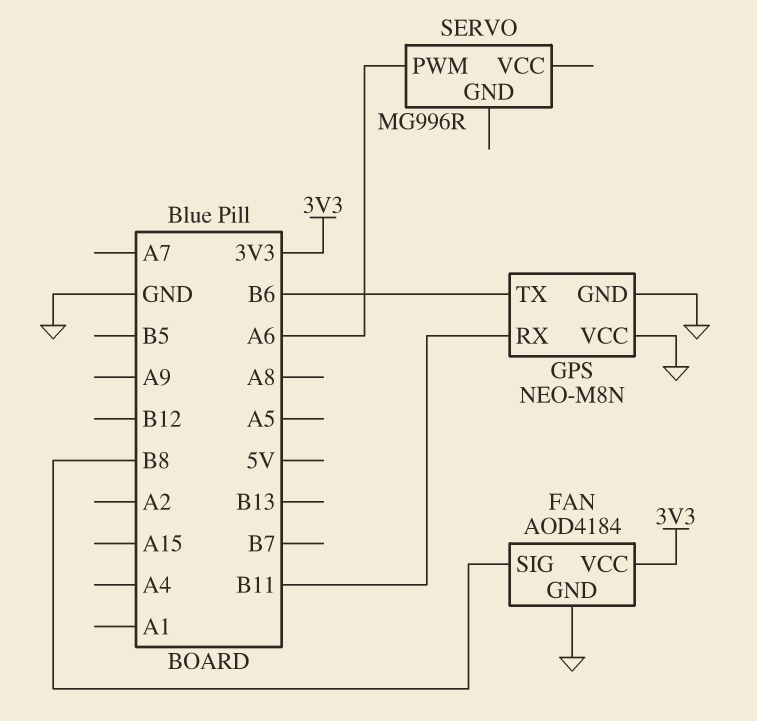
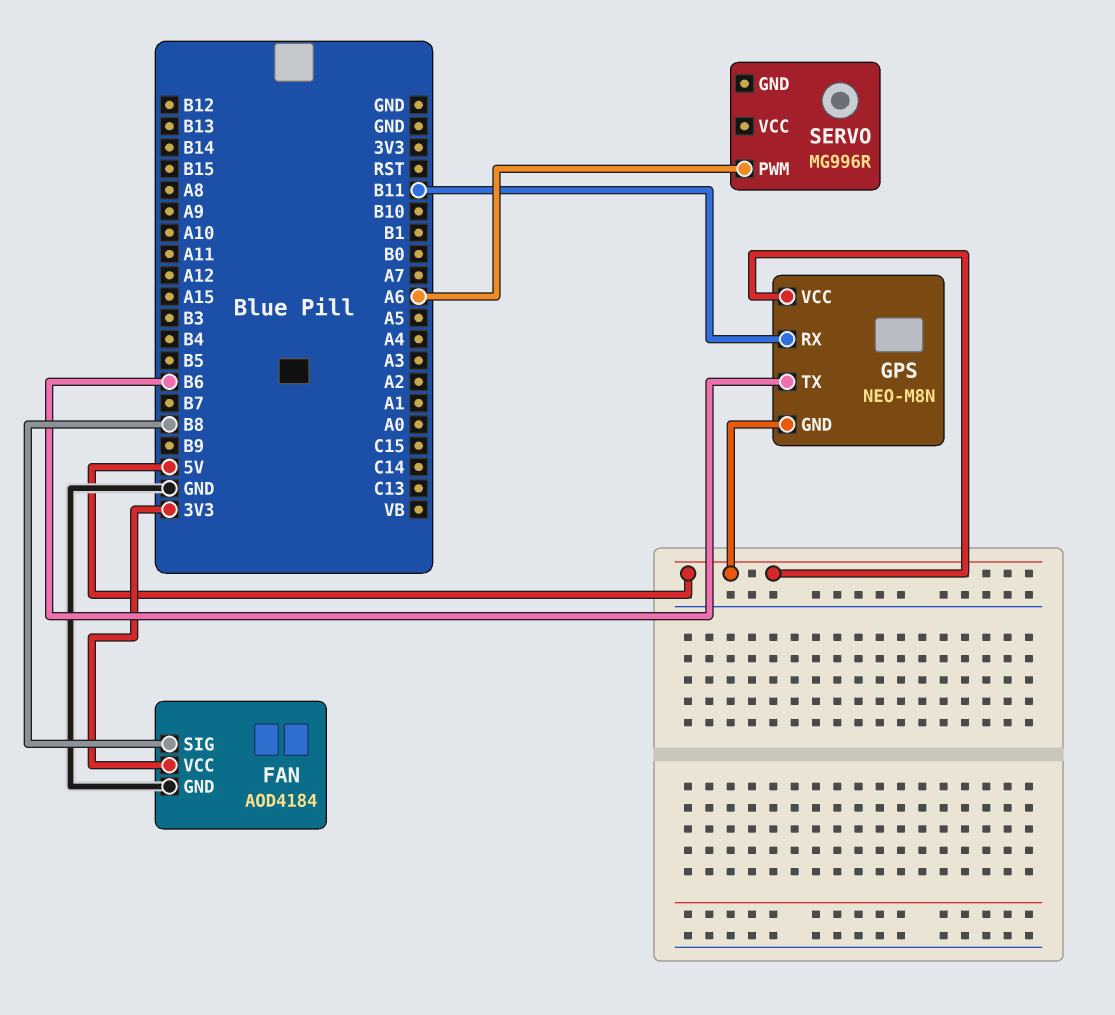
GPS pin GND: GND -> 5V
GPS pin VCC: GND -> 5V

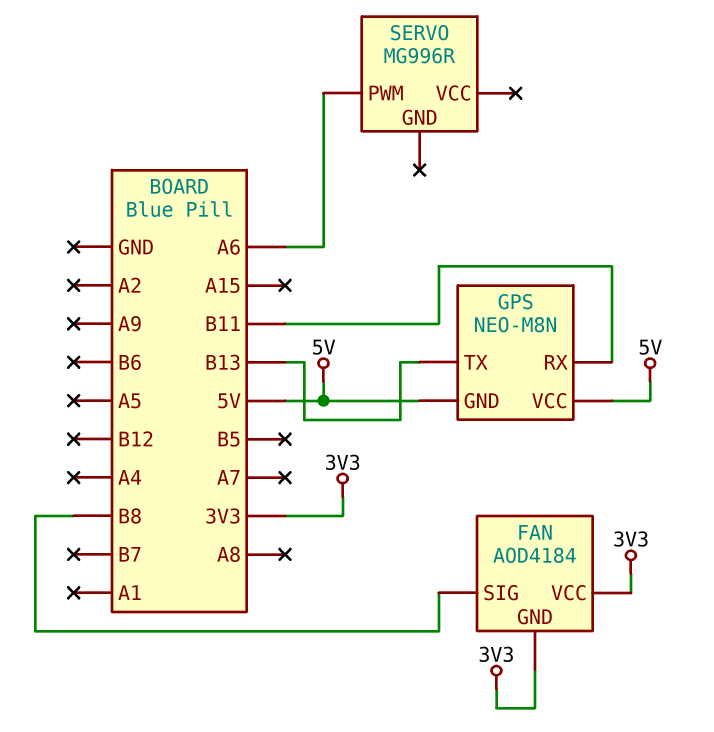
FAN pin GND: GND -> 3V3
GPS pin TX: B6 -> B13

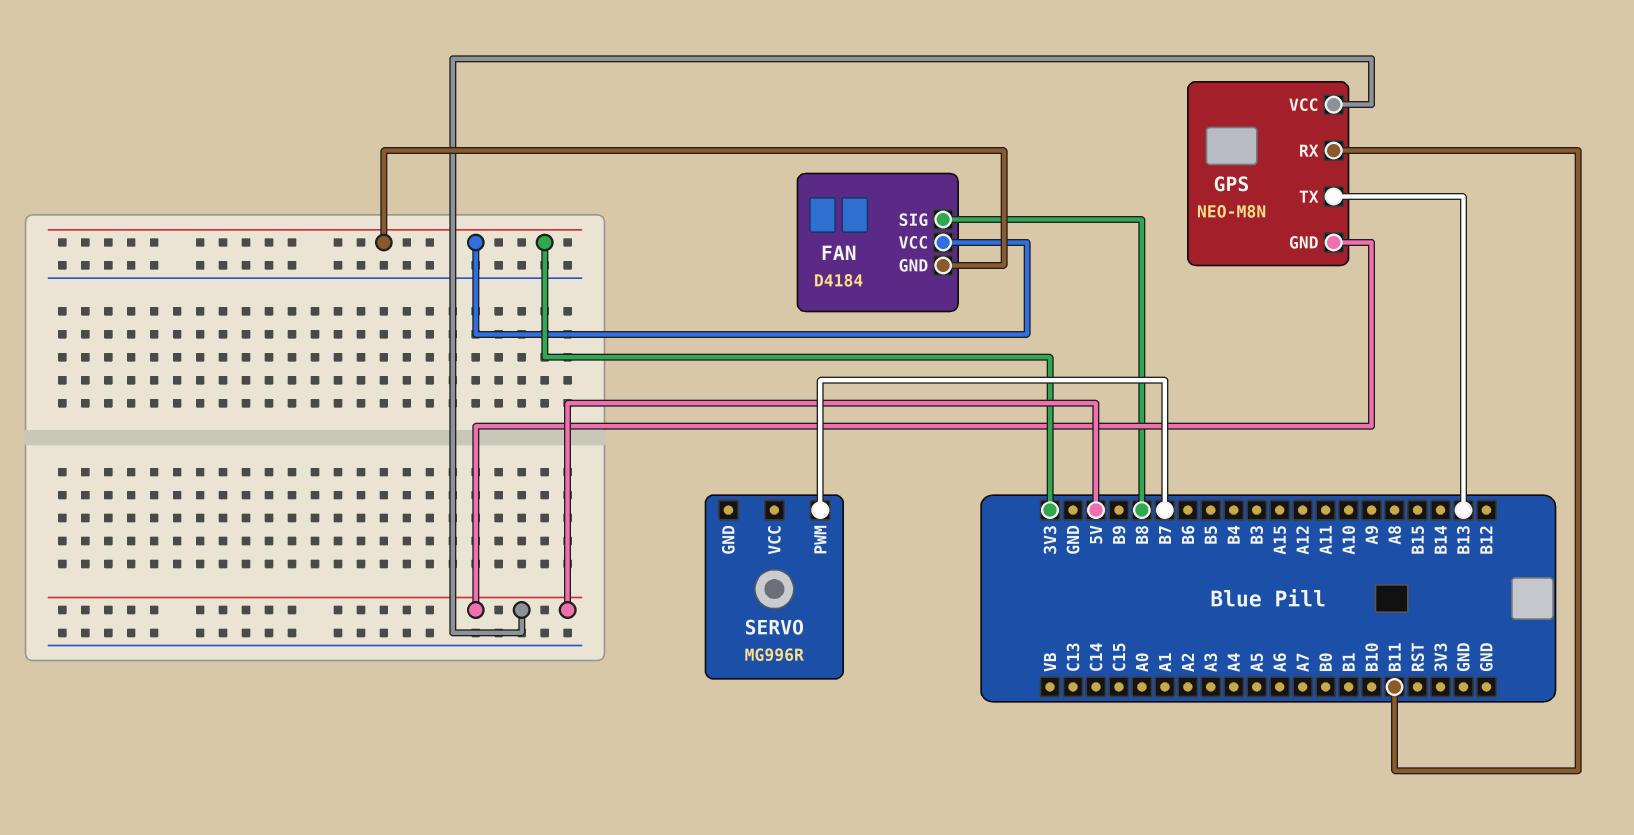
FAN: AOD4184 -> D4184
SERVO pin PWM: A6 -> B7

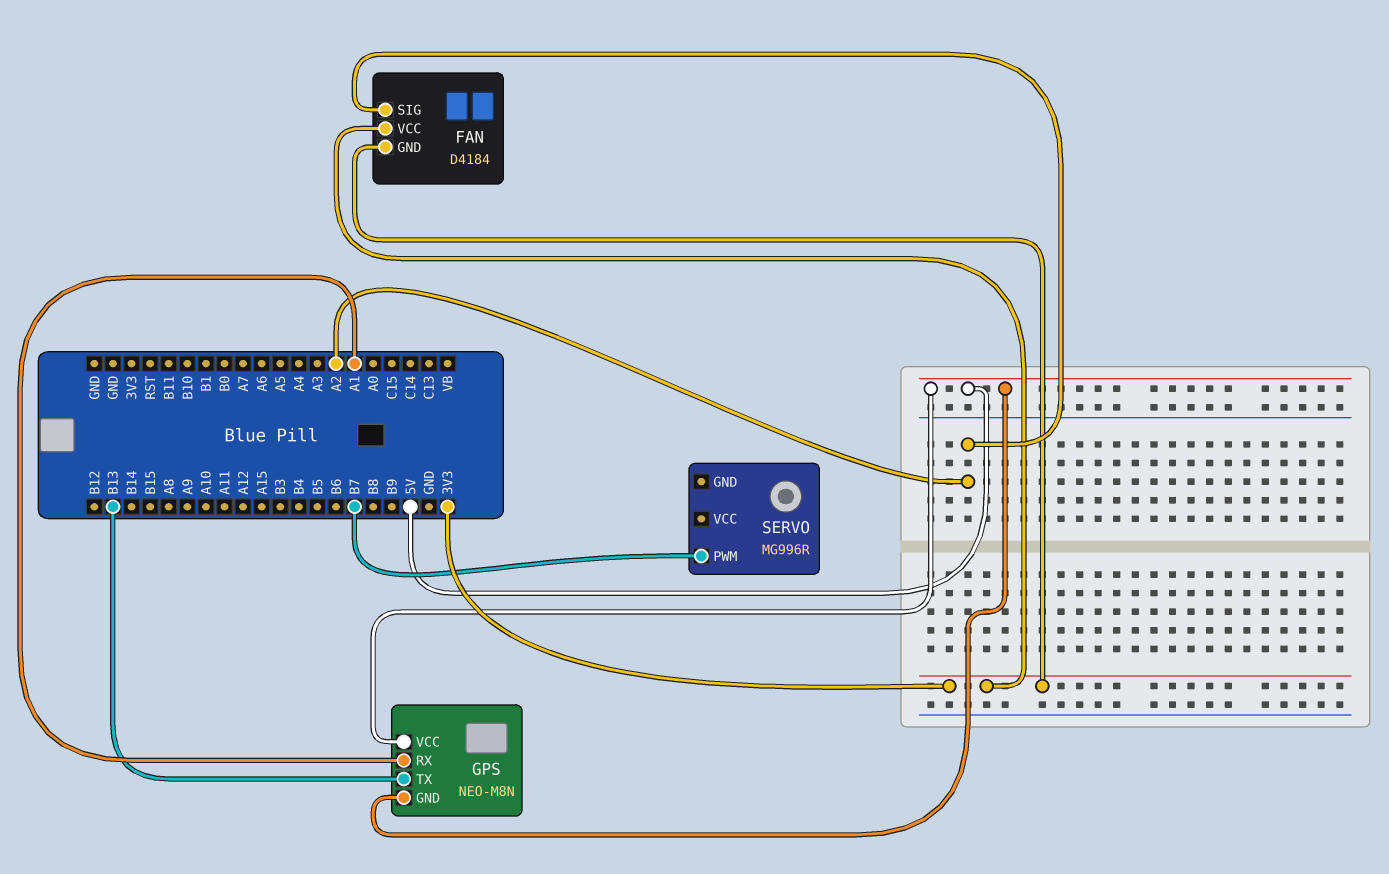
FAN pin SIG: B8 -> A2
GPS pin RX: B11 -> A1

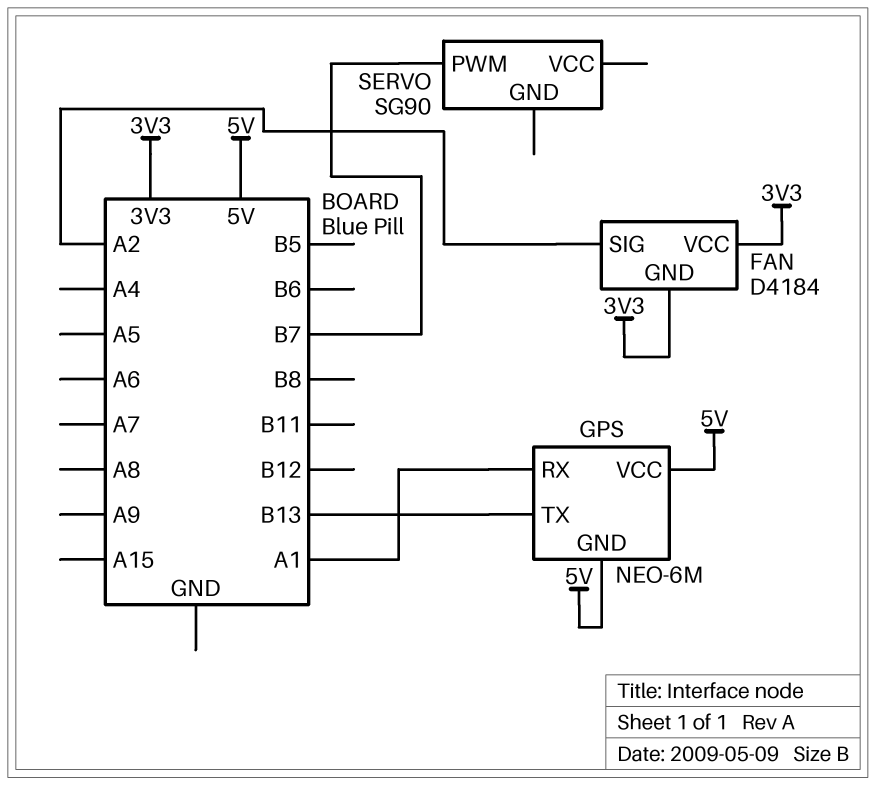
GPS: NEO-M8N -> NEO-6M
SERVO: MG996R -> SG90

